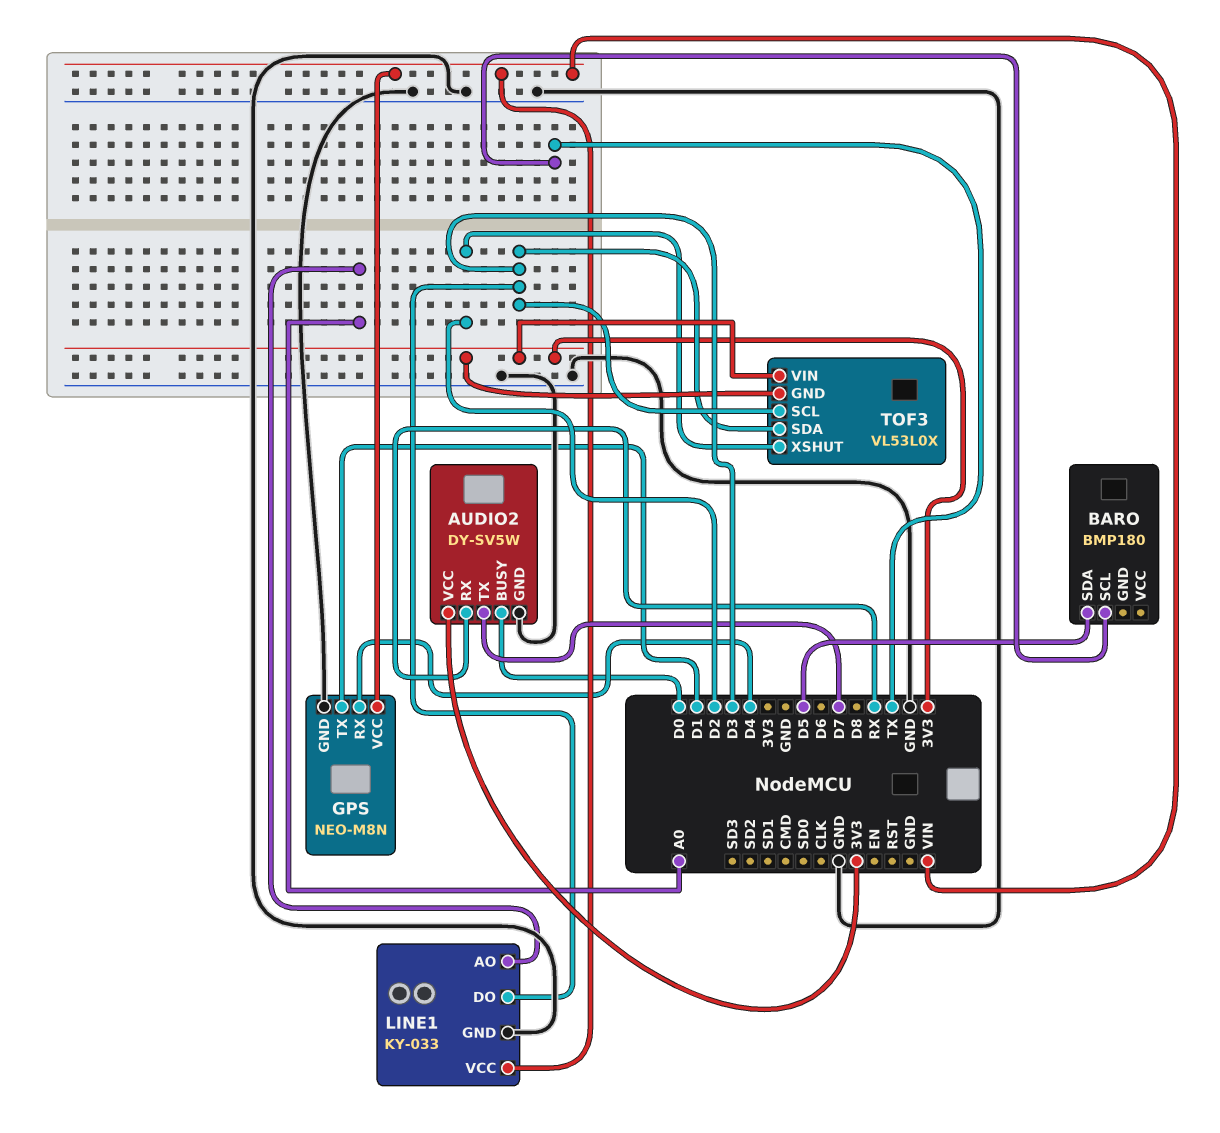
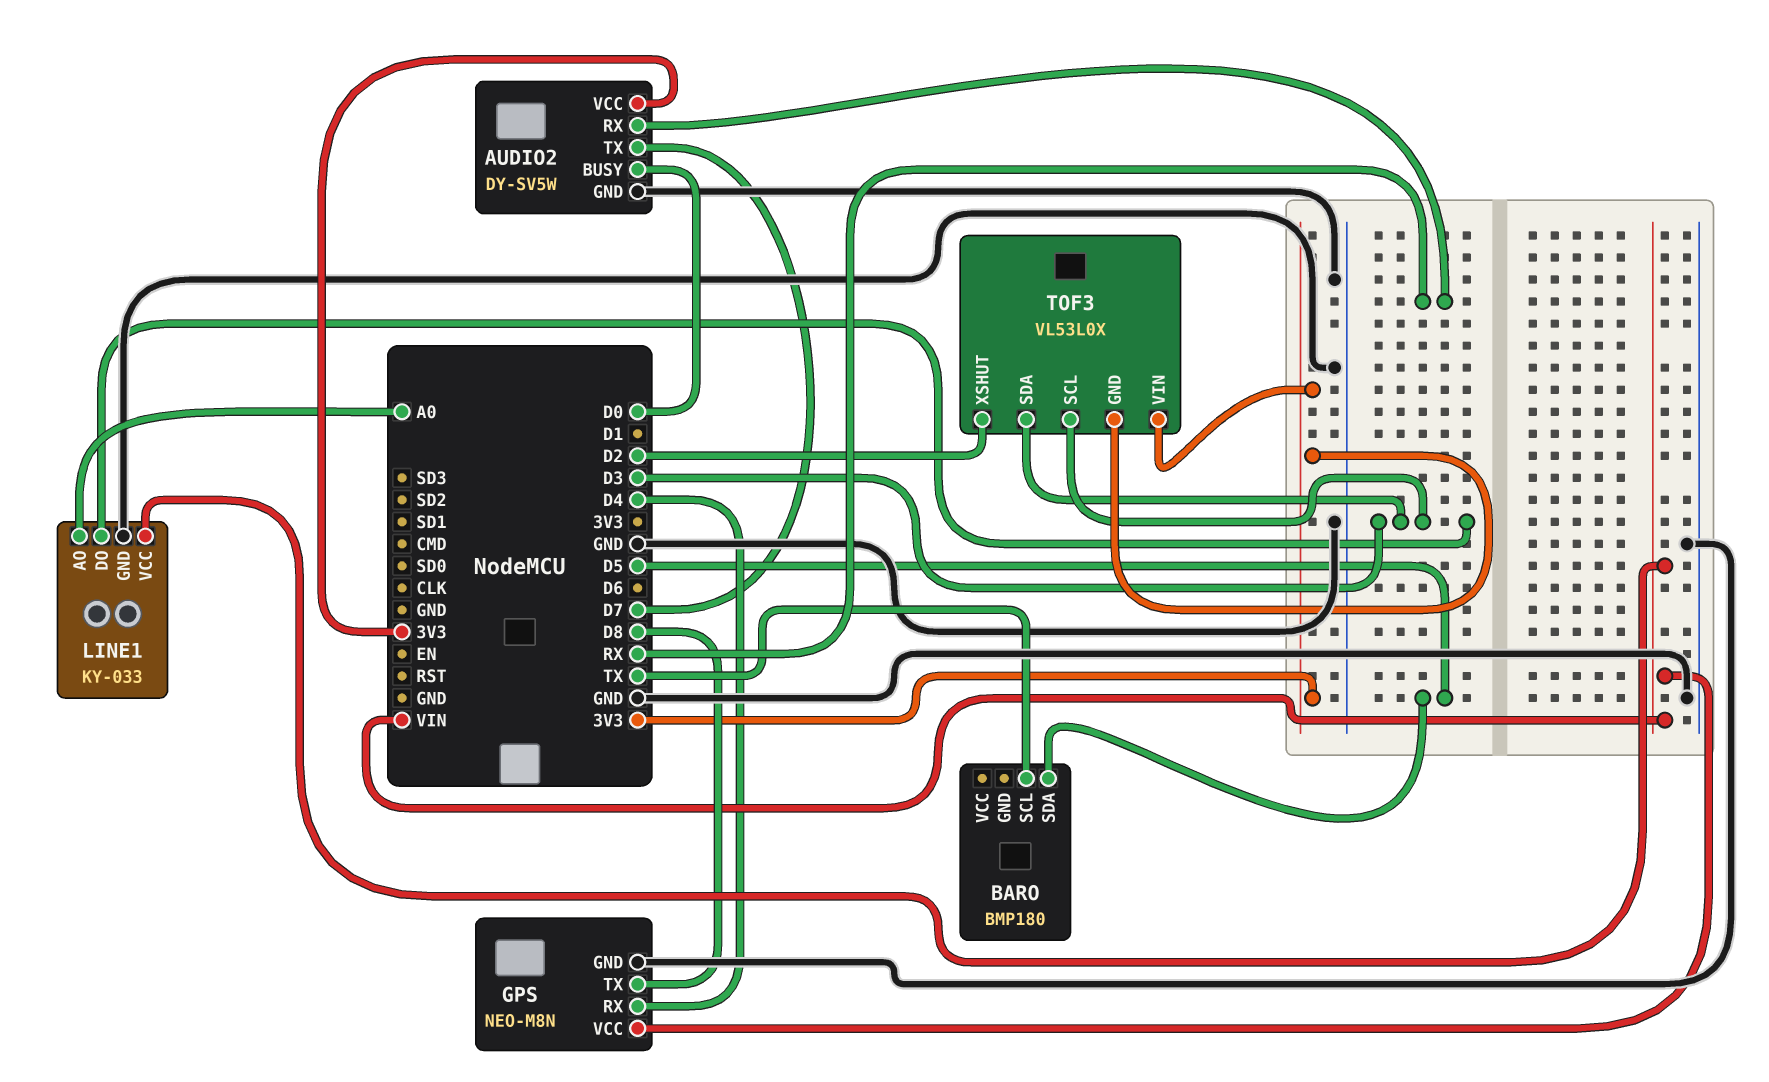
GPS pin TX: D1 -> D8

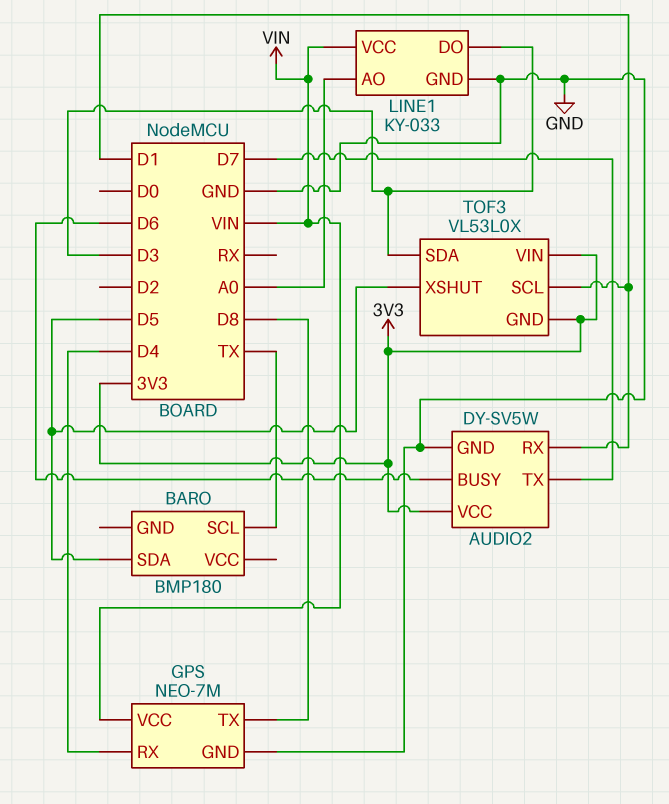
AUDIO2 pin BUSY: D0 -> D6
AUDIO2 pin RX: RX -> D1
GPS: NEO-M8N -> NEO-7M
TOF3 pin SCL: D3 -> D1
TOF3 pin XSHUT: D2 -> D5

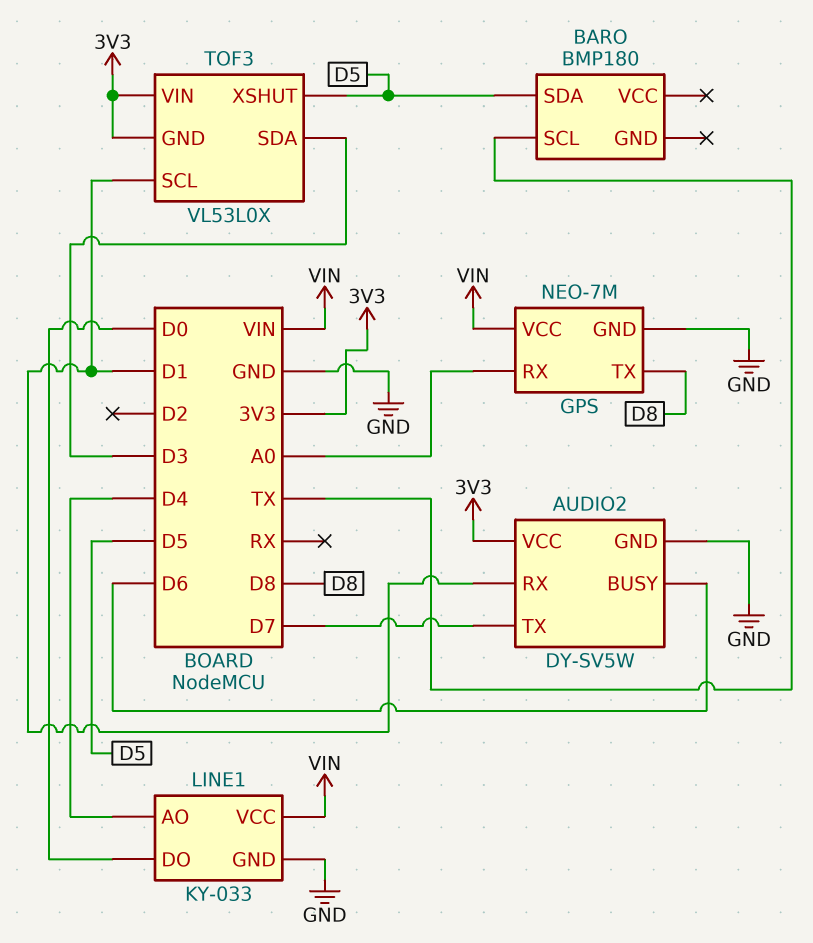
GPS pin RX: D4 -> A0
LINE1 pin AO: A0 -> D4
LINE1 pin DO: D3 -> D0

